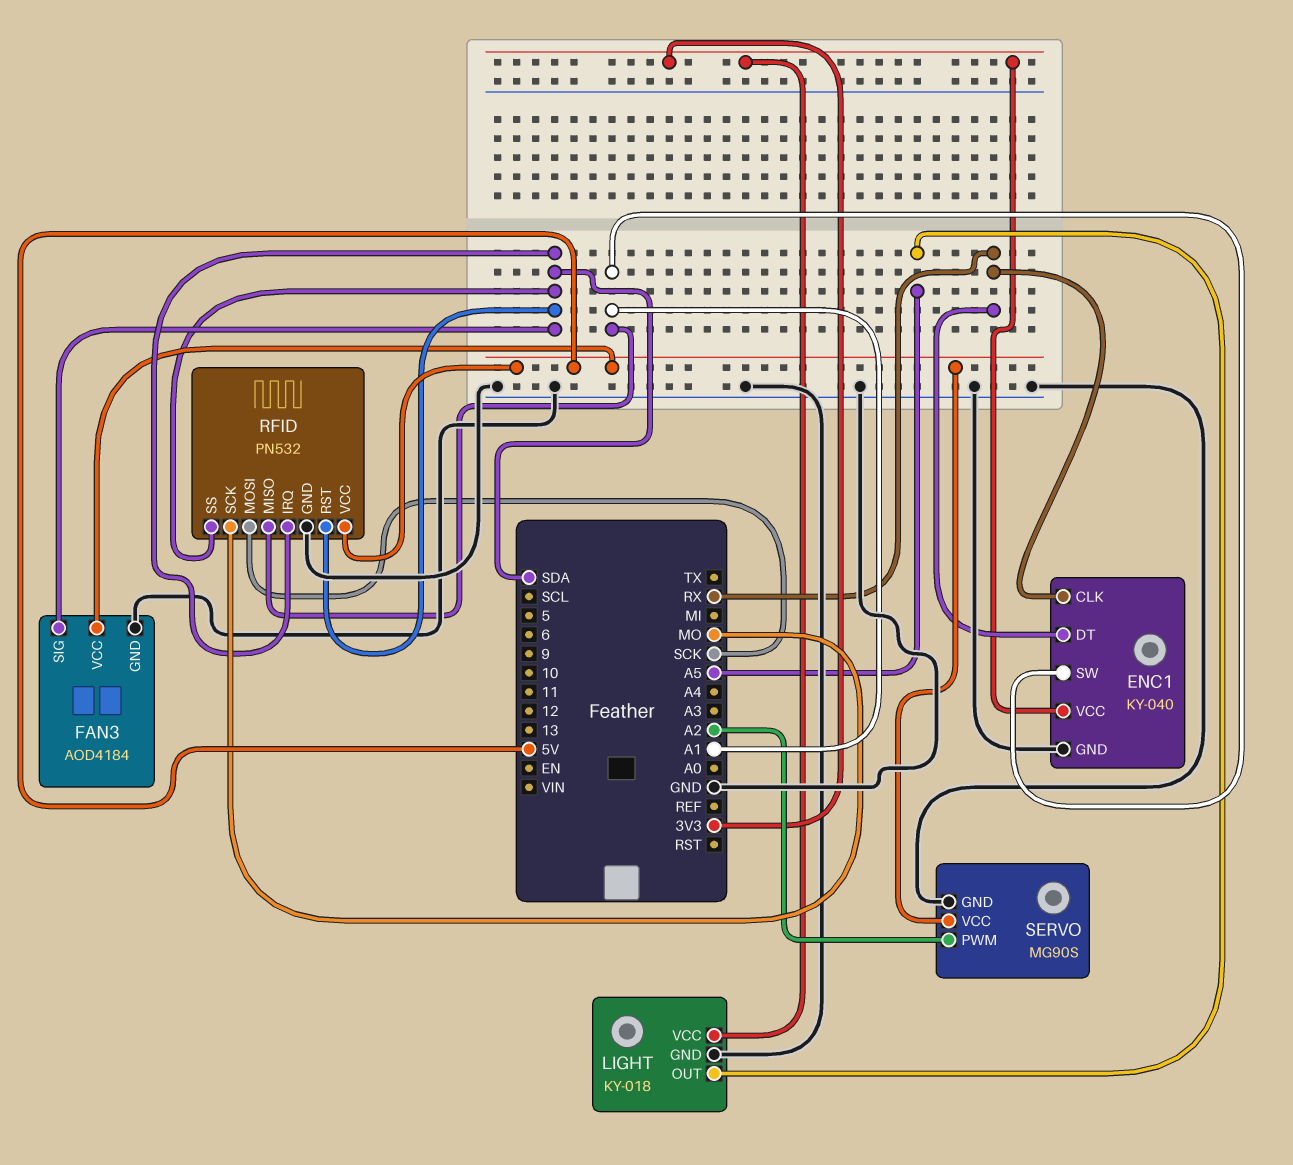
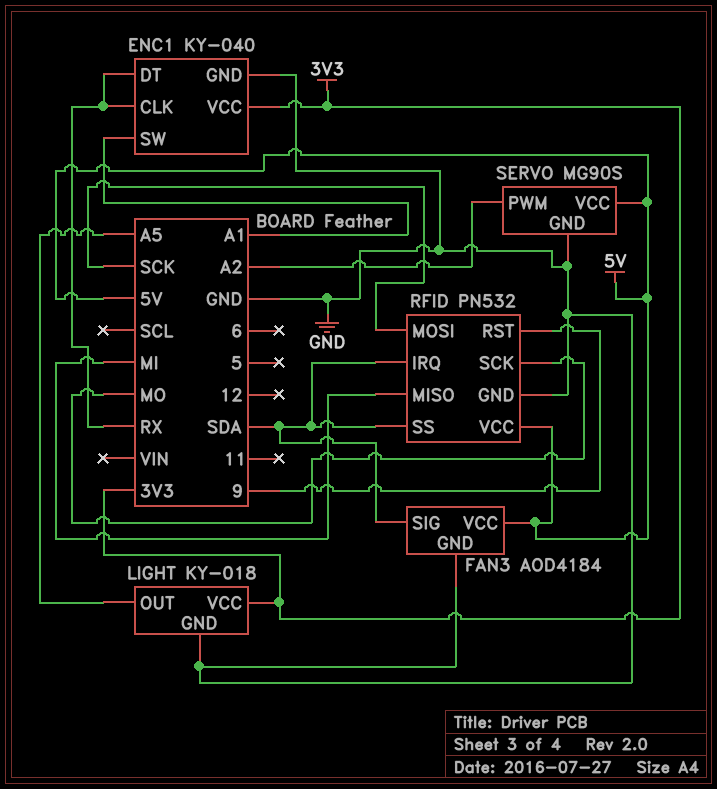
RFID pin MISO: A1 -> MI
RFID pin RST: SDA -> 9

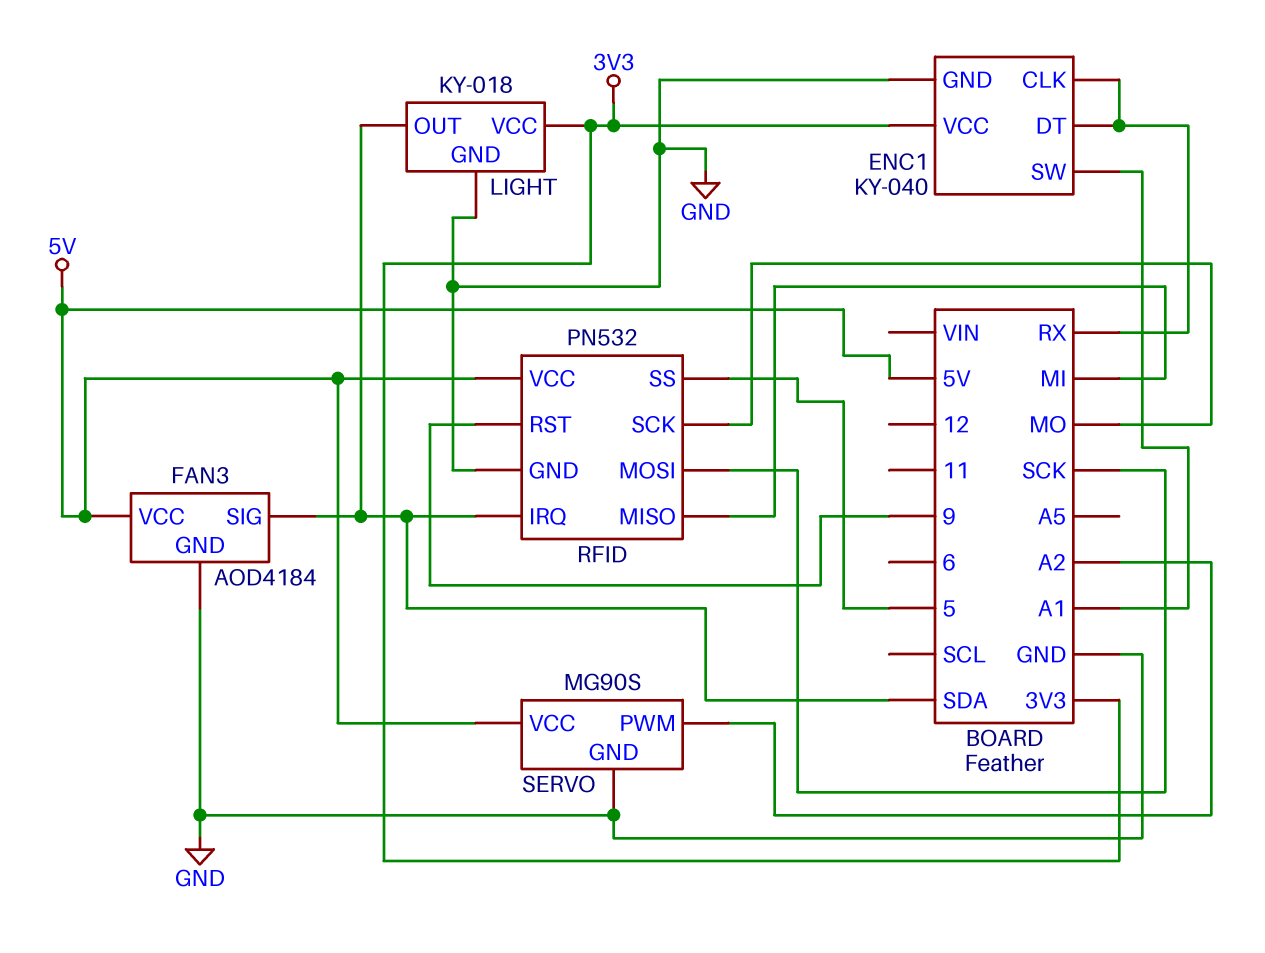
LIGHT pin OUT: A5 -> SDA
RFID pin SS: SDA -> 5

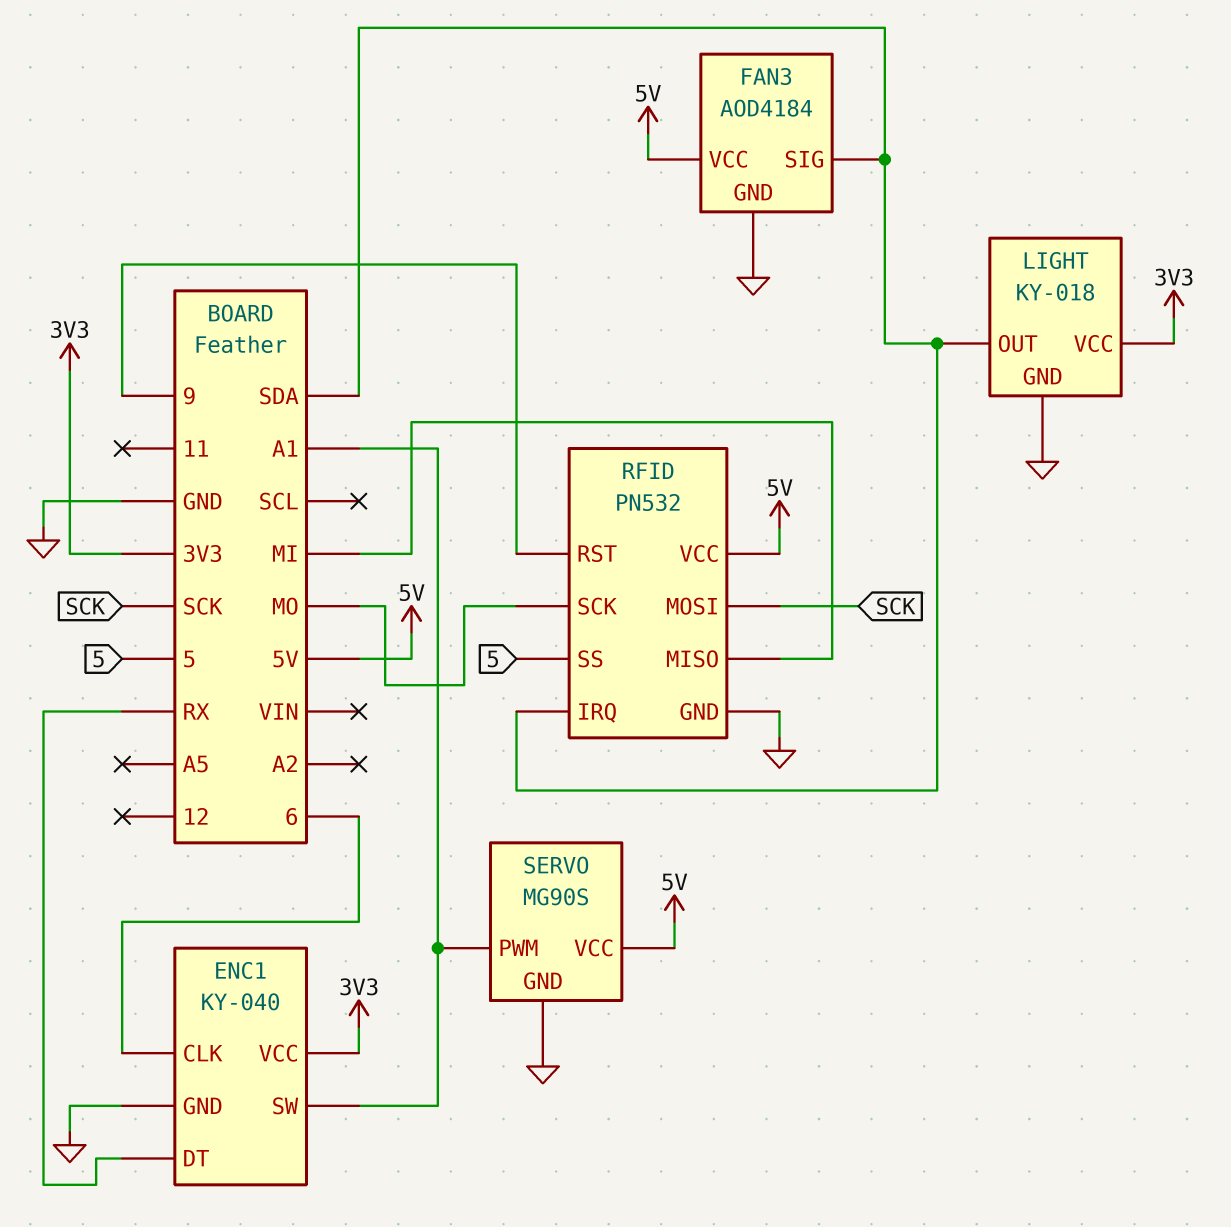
ENC1 pin CLK: RX -> 6
SERVO pin PWM: A2 -> A1

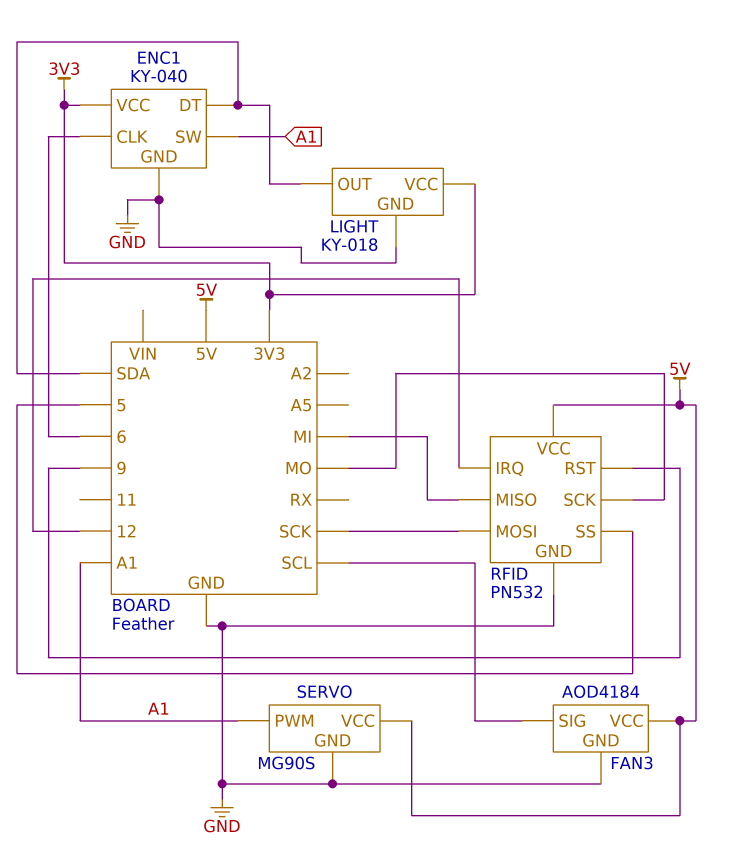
ENC1 pin DT: RX -> SDA
FAN3 pin SIG: SDA -> SCL
RFID pin IRQ: SDA -> 12

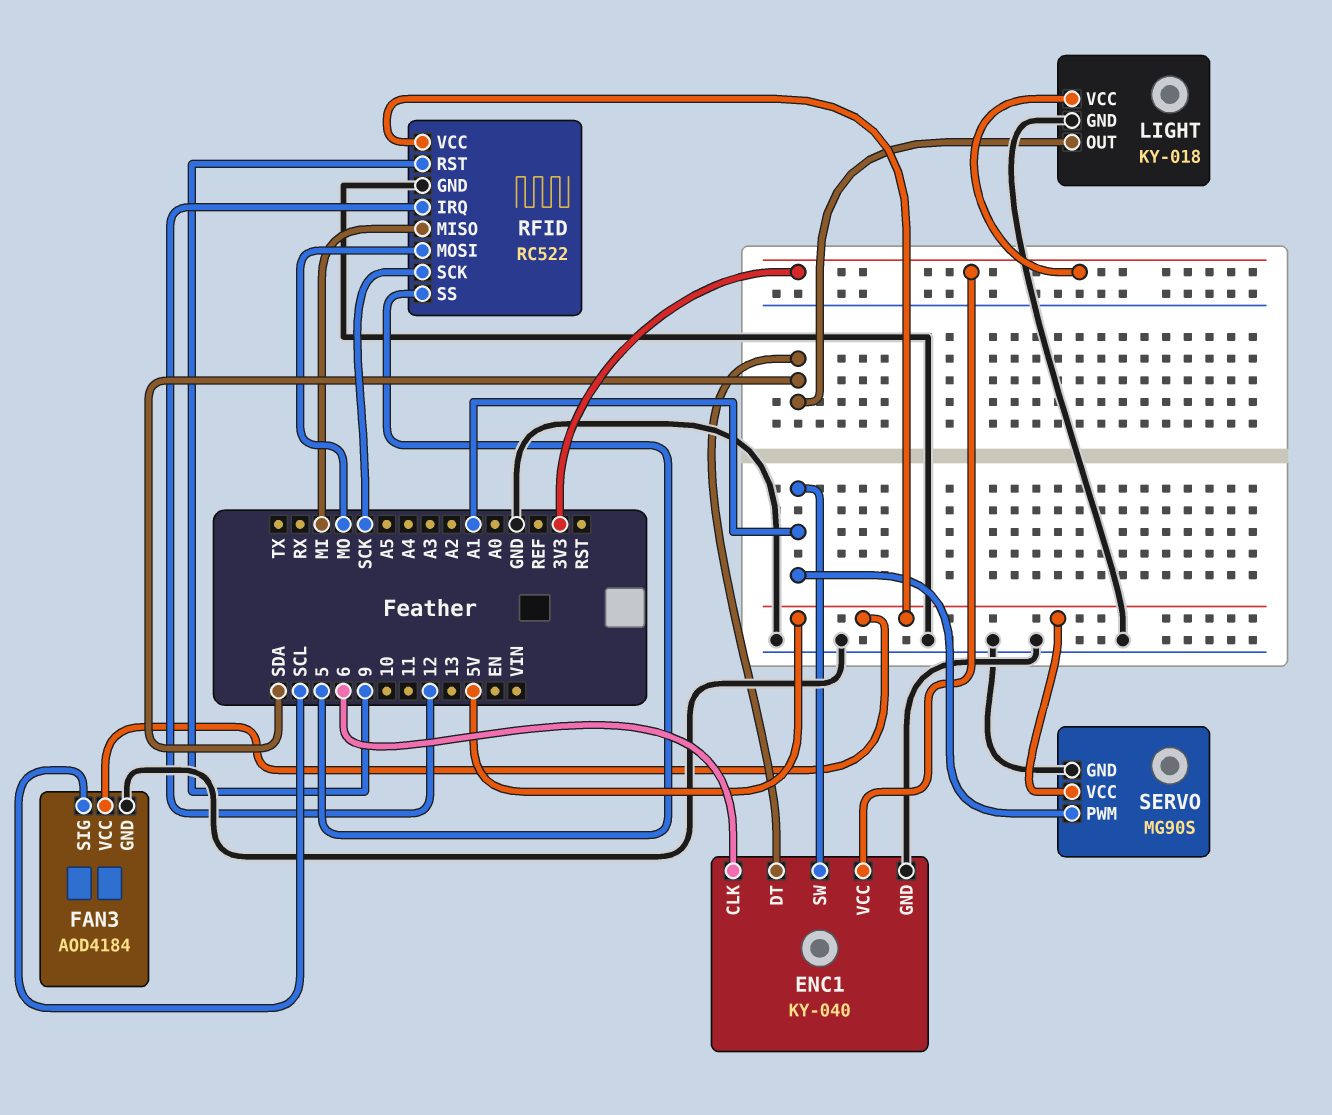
RFID: PN532 -> RC522
RFID pin MOSI: SCK -> MO
RFID pin SCK: MO -> SCK

